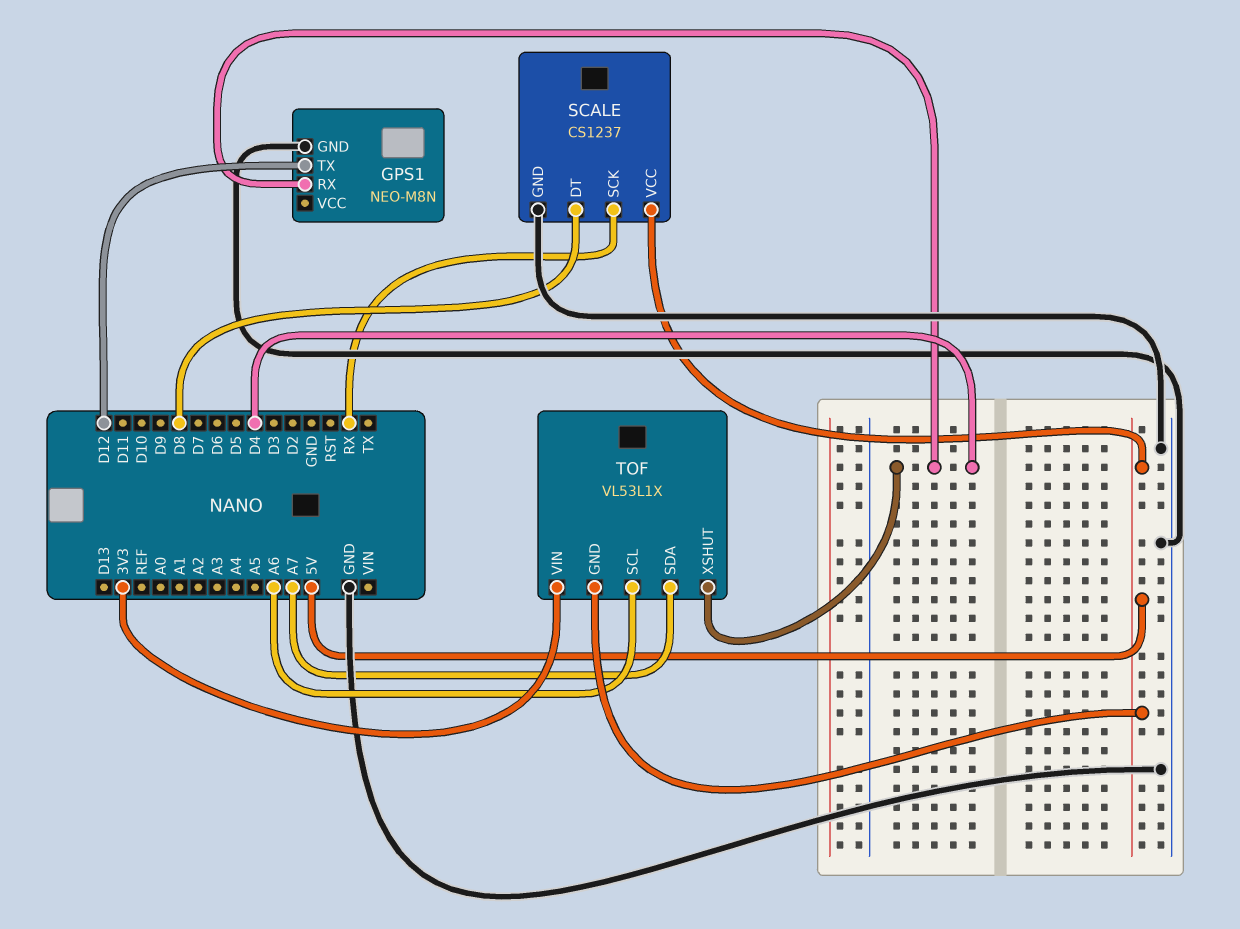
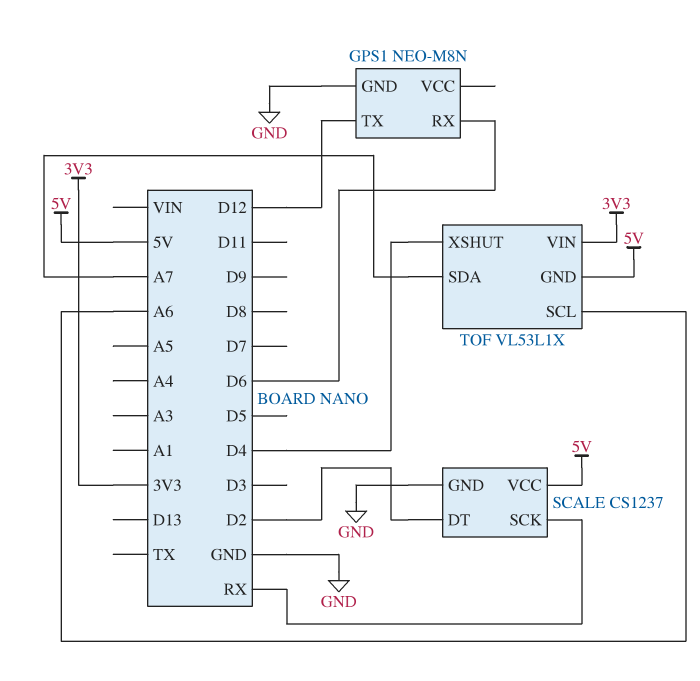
GPS1 pin RX: D4 -> D6
SCALE pin DT: D8 -> D2

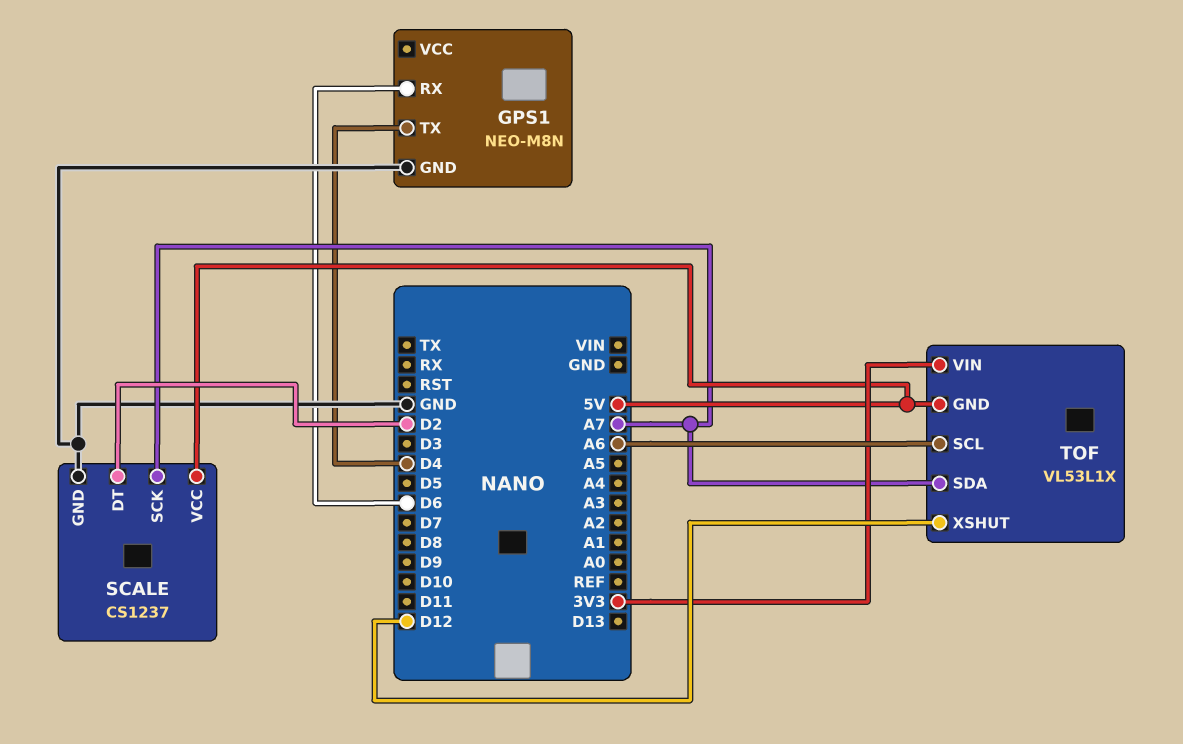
GPS1 pin TX: D12 -> D4
SCALE pin SCK: RX -> A7
TOF pin XSHUT: D4 -> D12

